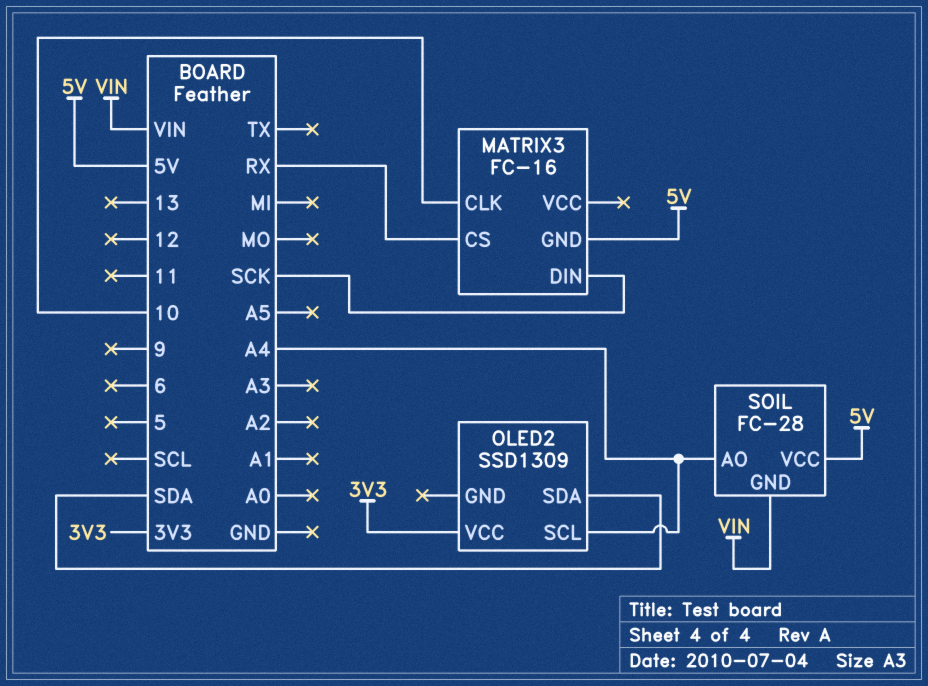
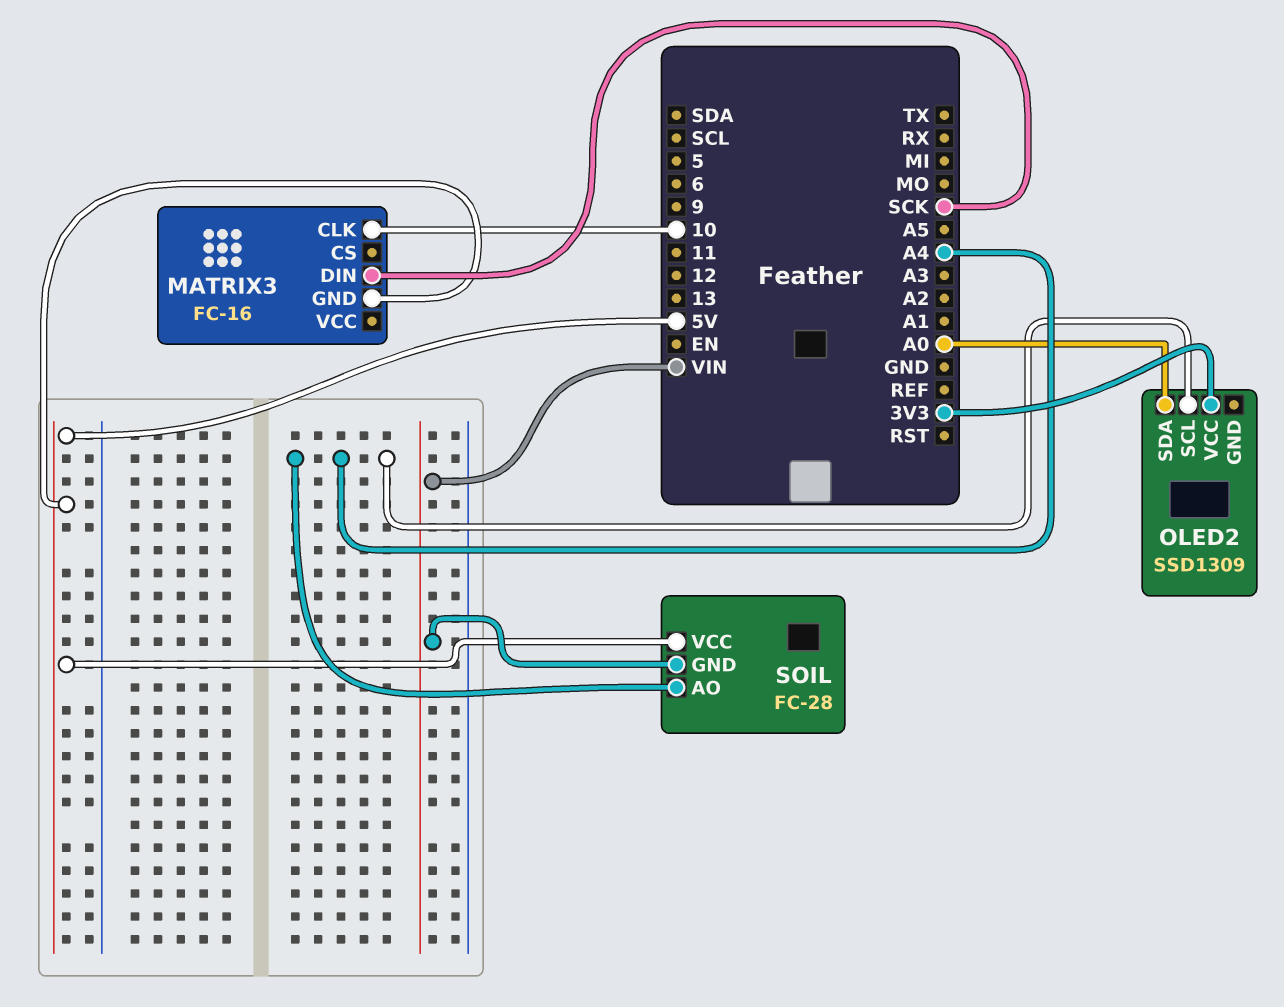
MATRIX3 pin CS: RX -> none
OLED2 pin SDA: SDA -> A0

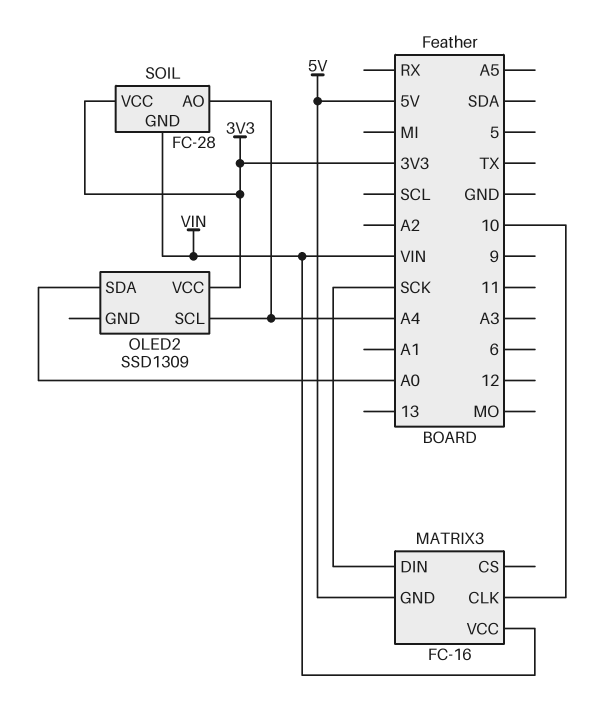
MATRIX3 pin VCC: none -> VIN
SOIL pin VCC: 5V -> 3V3

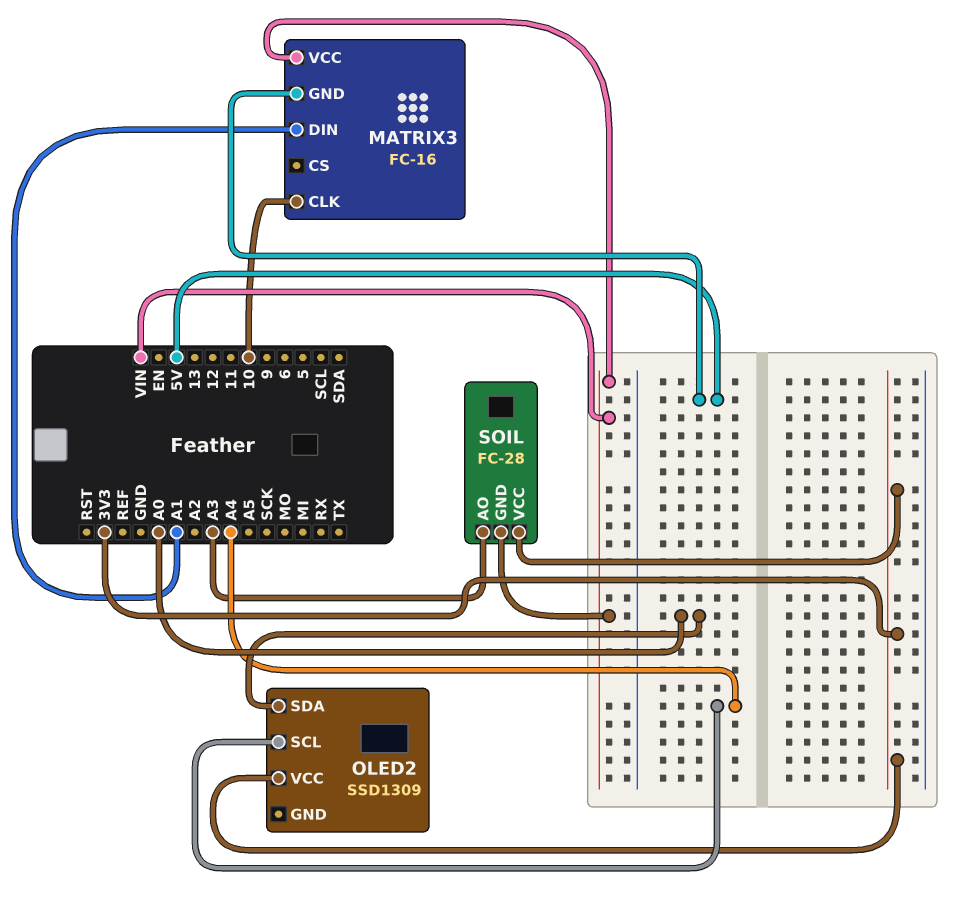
MATRIX3 pin DIN: SCK -> A1
SOIL pin AO: A4 -> A3

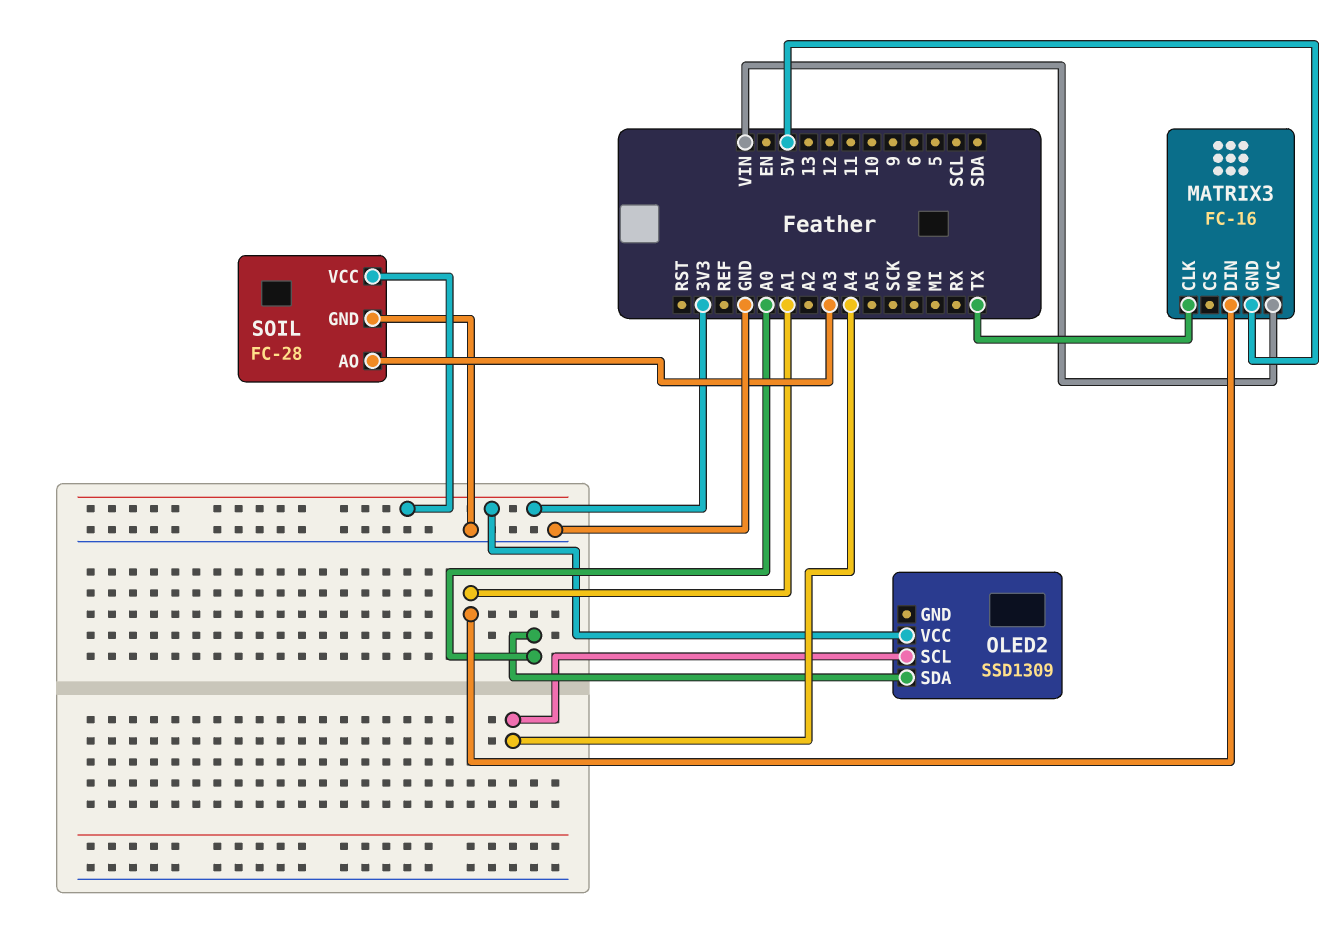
MATRIX3 pin CLK: 10 -> TX
SOIL pin GND: VIN -> GND

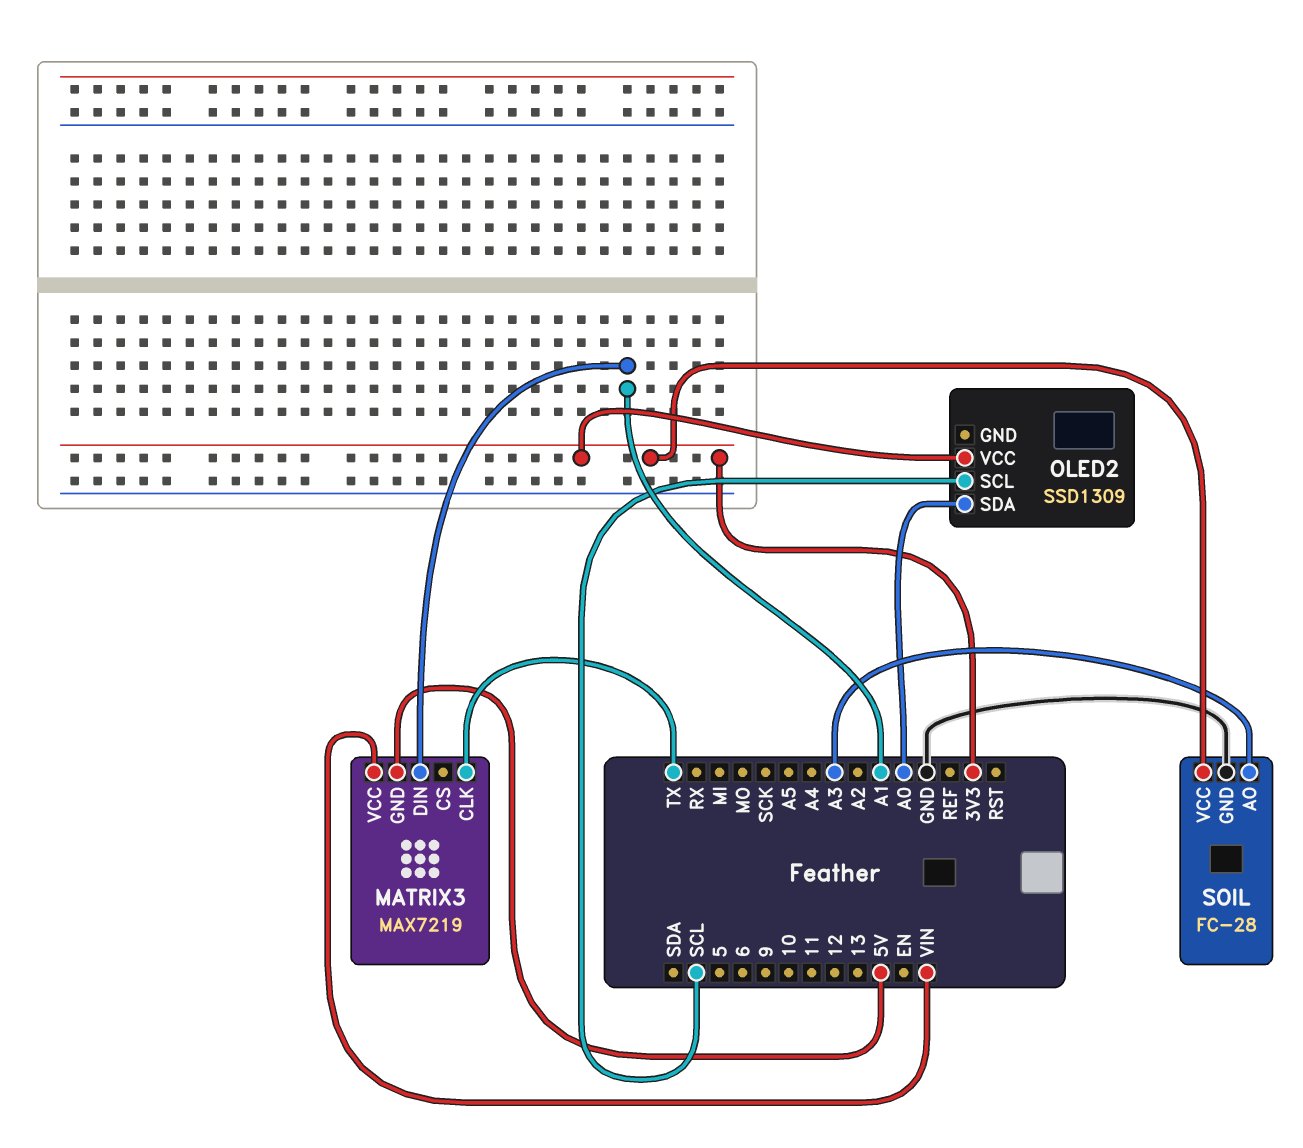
MATRIX3: FC-16 -> MAX7219
OLED2 pin SCL: A4 -> SCL

